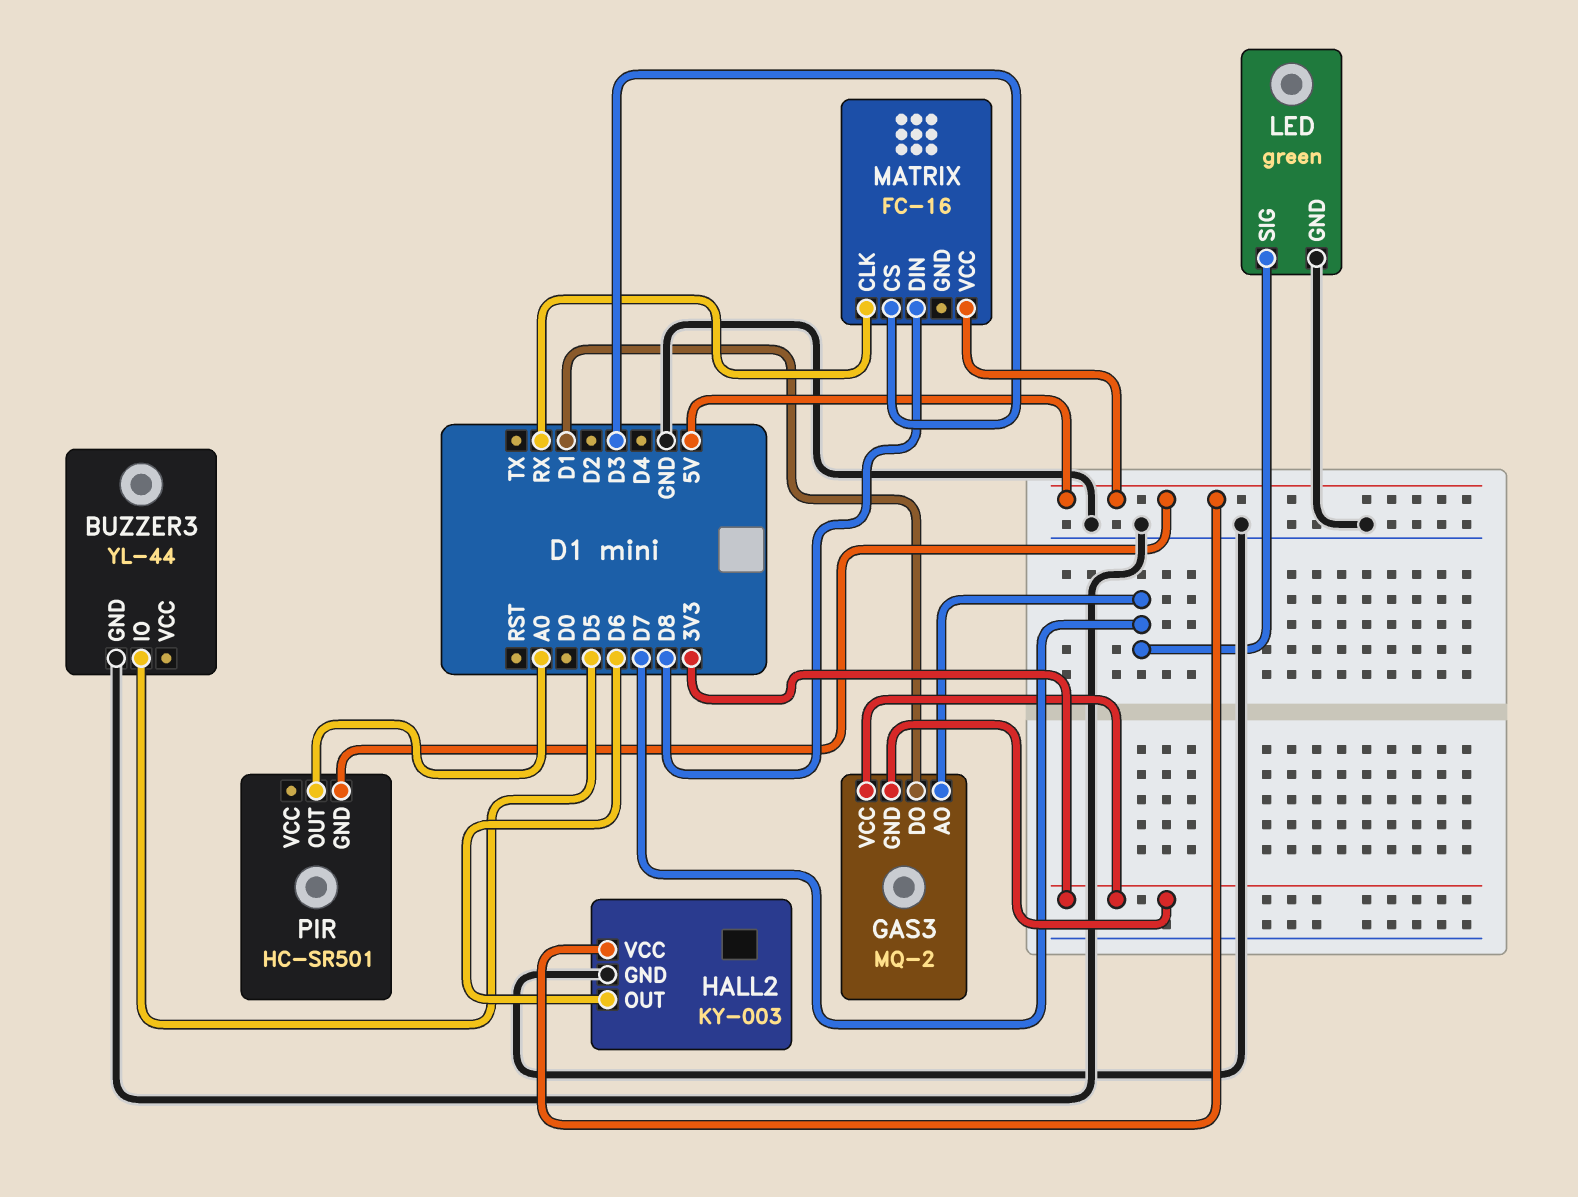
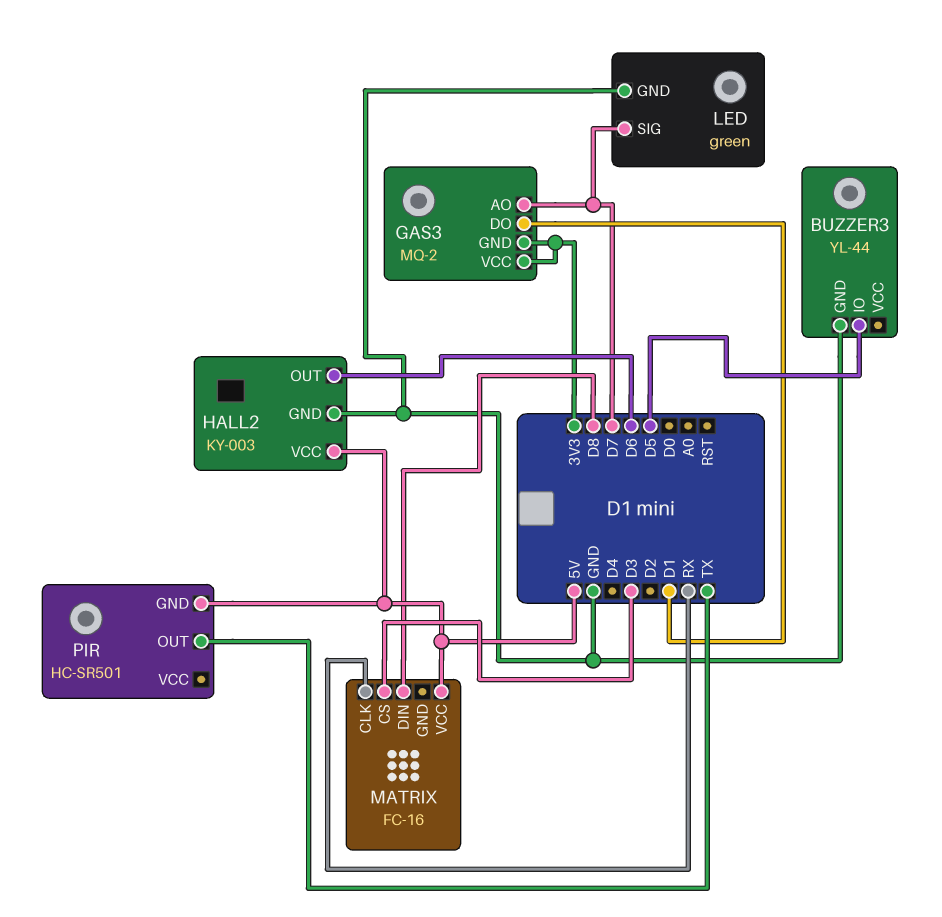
PIR pin OUT: A0 -> TX

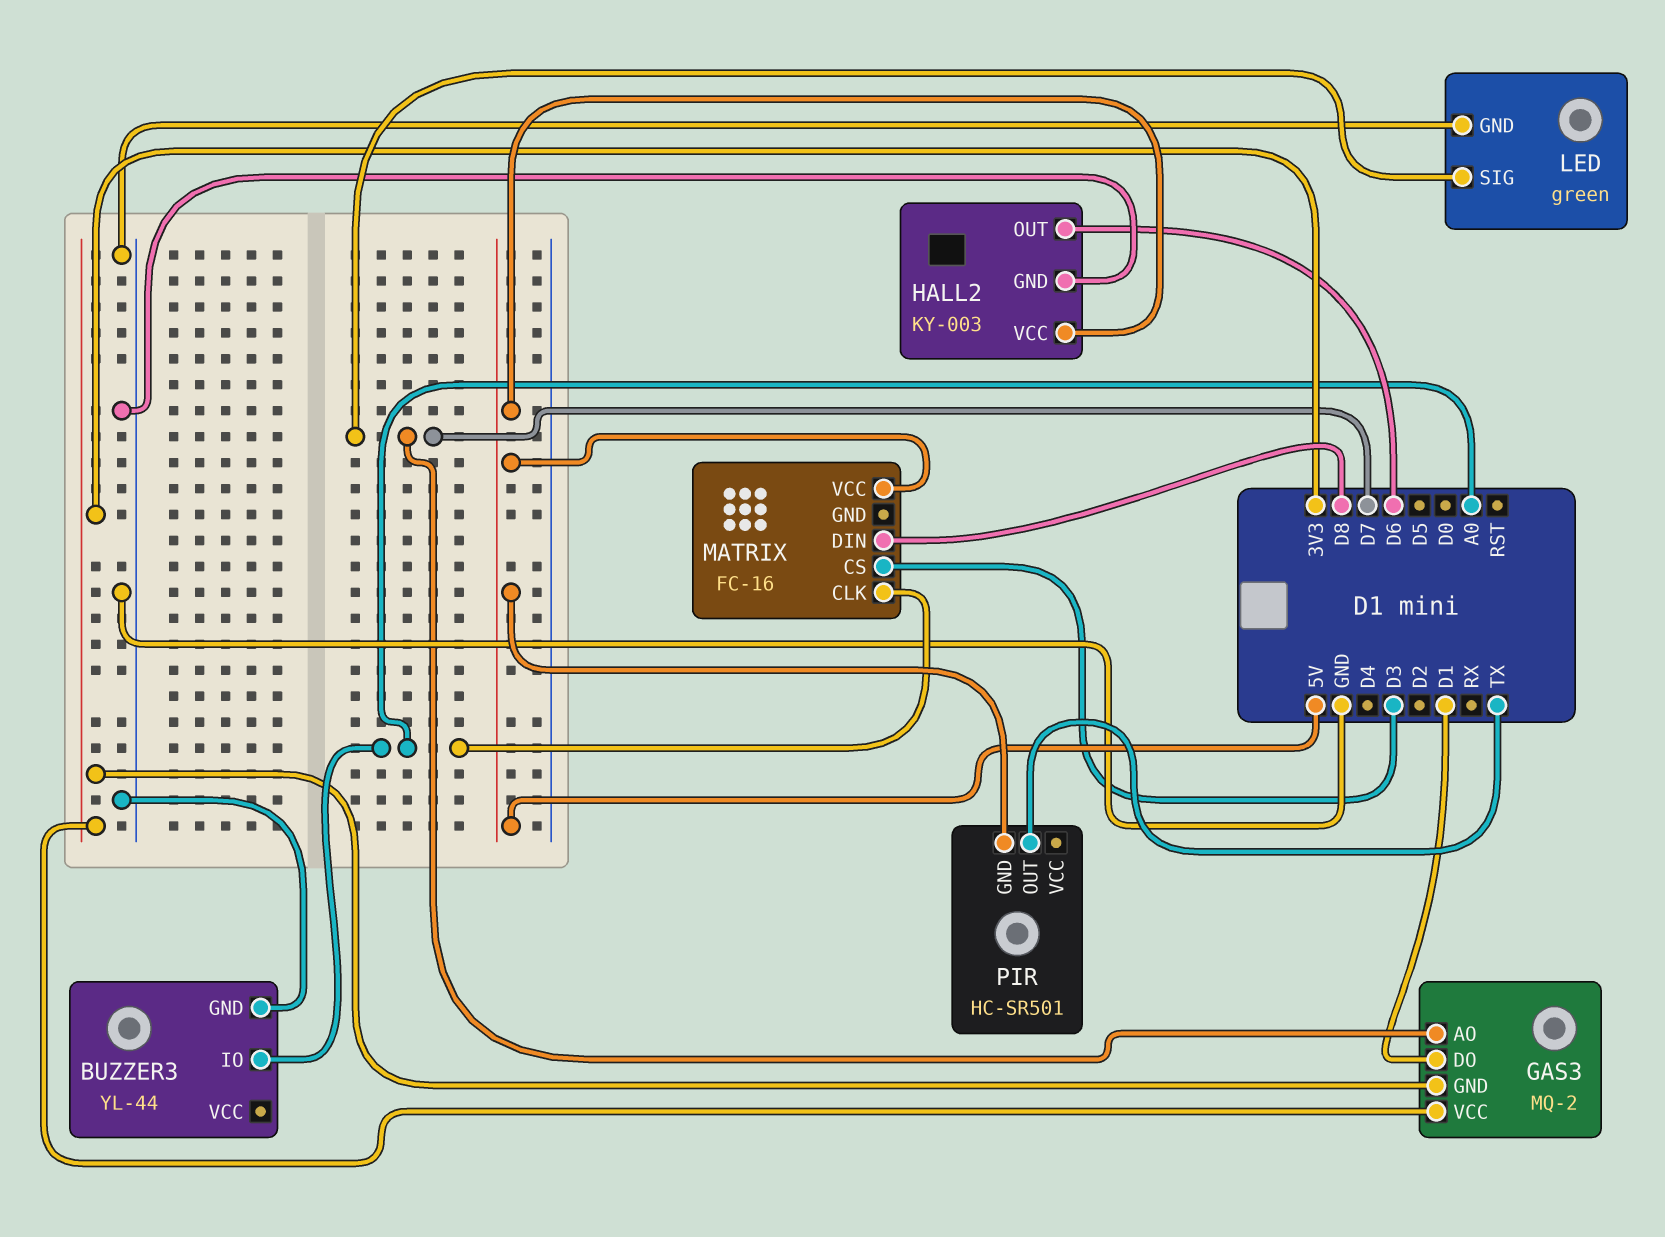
BUZZER3 pin IO: D5 -> A0
MATRIX pin CLK: RX -> A0

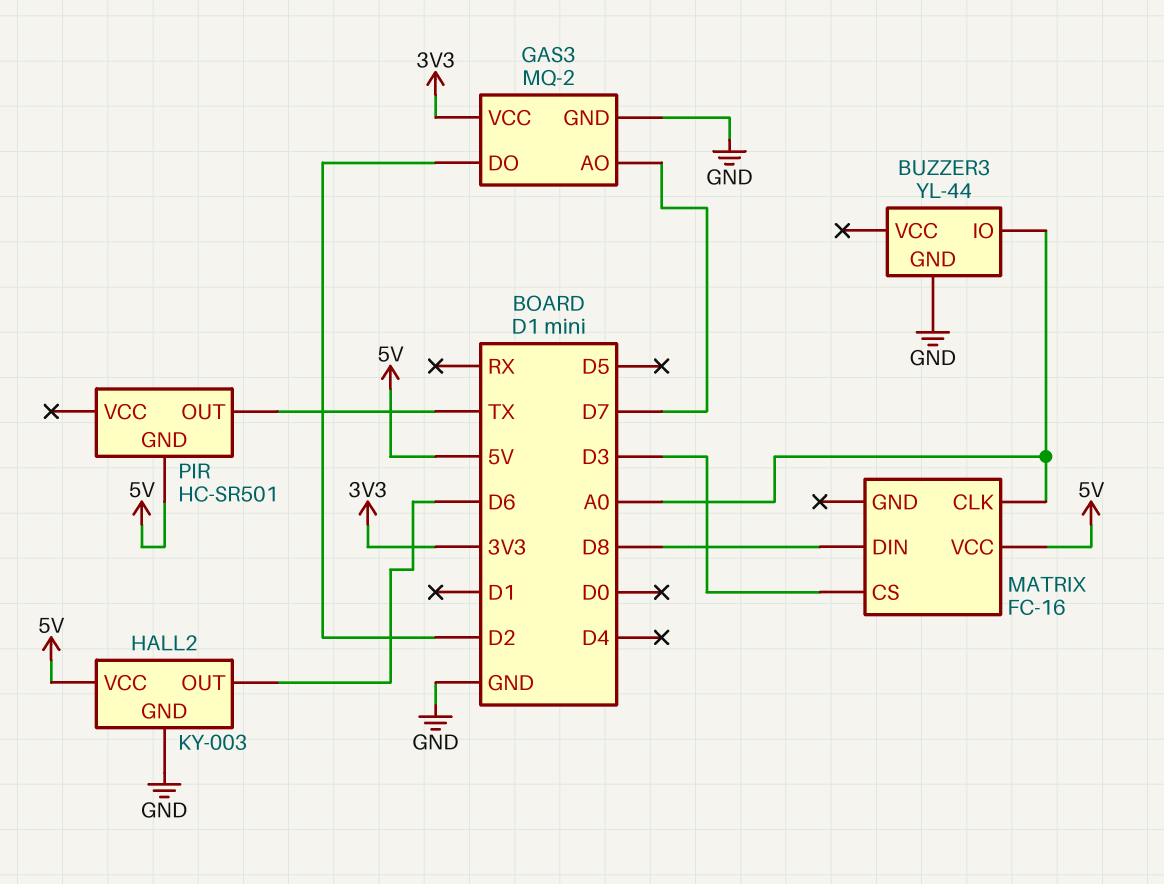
GAS3 pin DO: D1 -> D2
GAS3 pin GND: 3V3 -> GND
LED: green -> none
LED pin GND: GND -> none
LED pin SIG: D7 -> none

